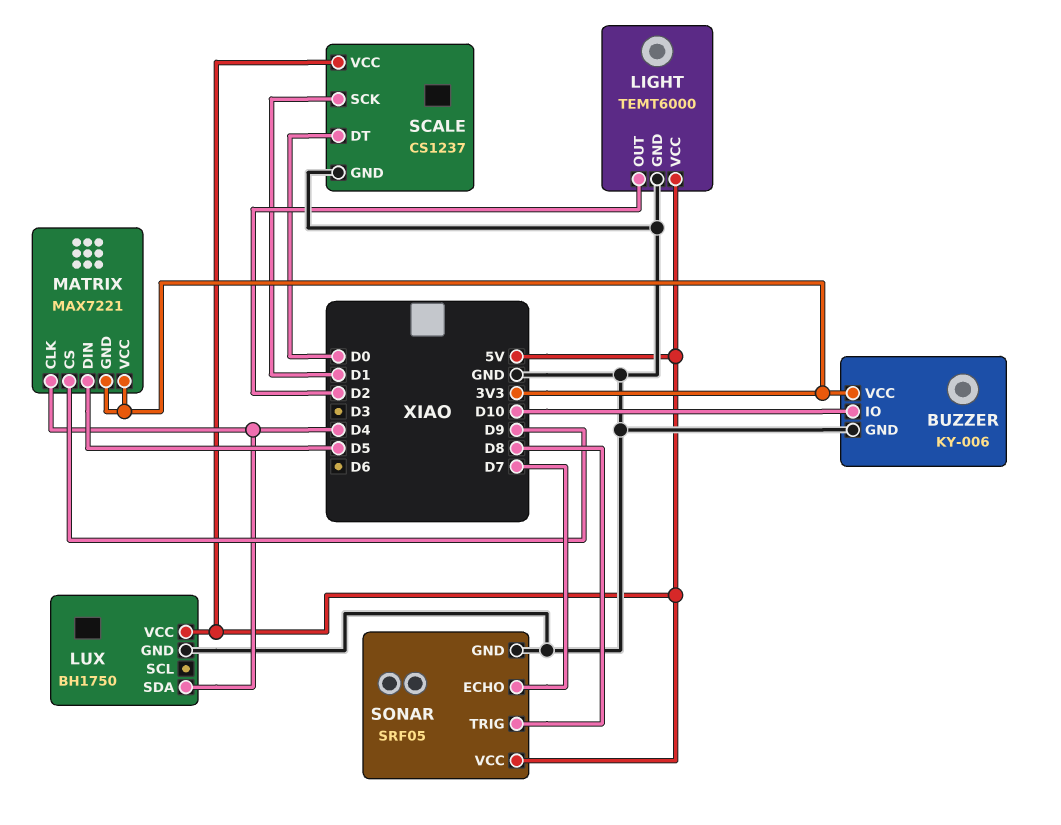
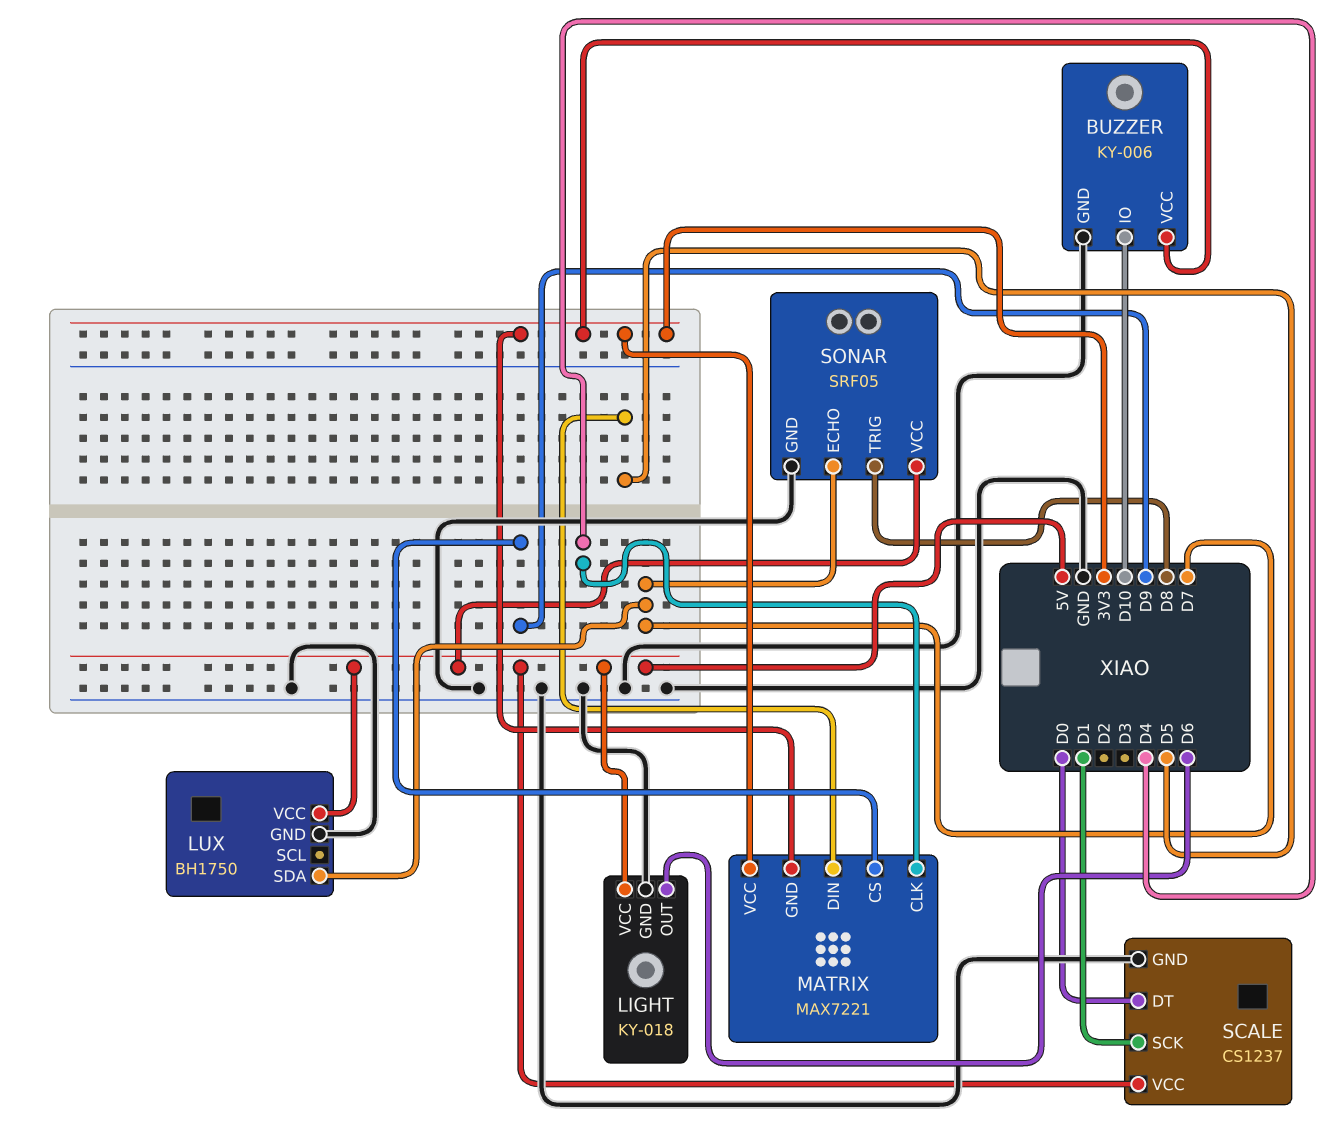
LIGHT: TEMT6000 -> KY-018
LIGHT pin OUT: D2 -> D6
LUX pin SDA: D4 -> D7

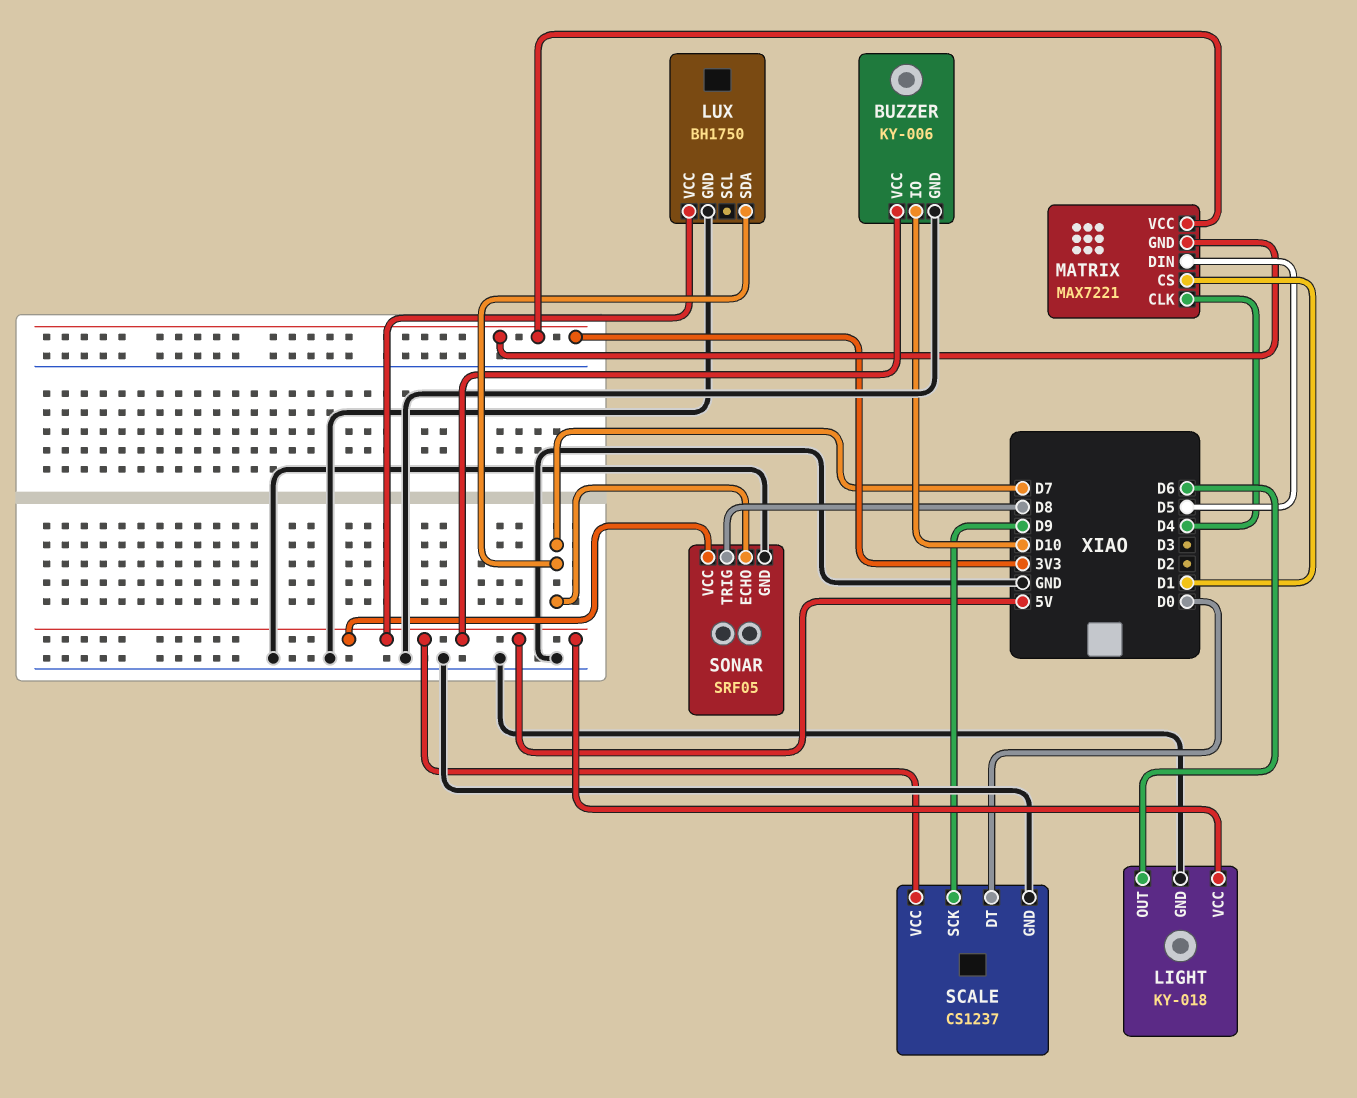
BUZZER pin VCC: 3V3 -> 5V
MATRIX pin CS: D9 -> D1
SCALE pin SCK: D1 -> D9

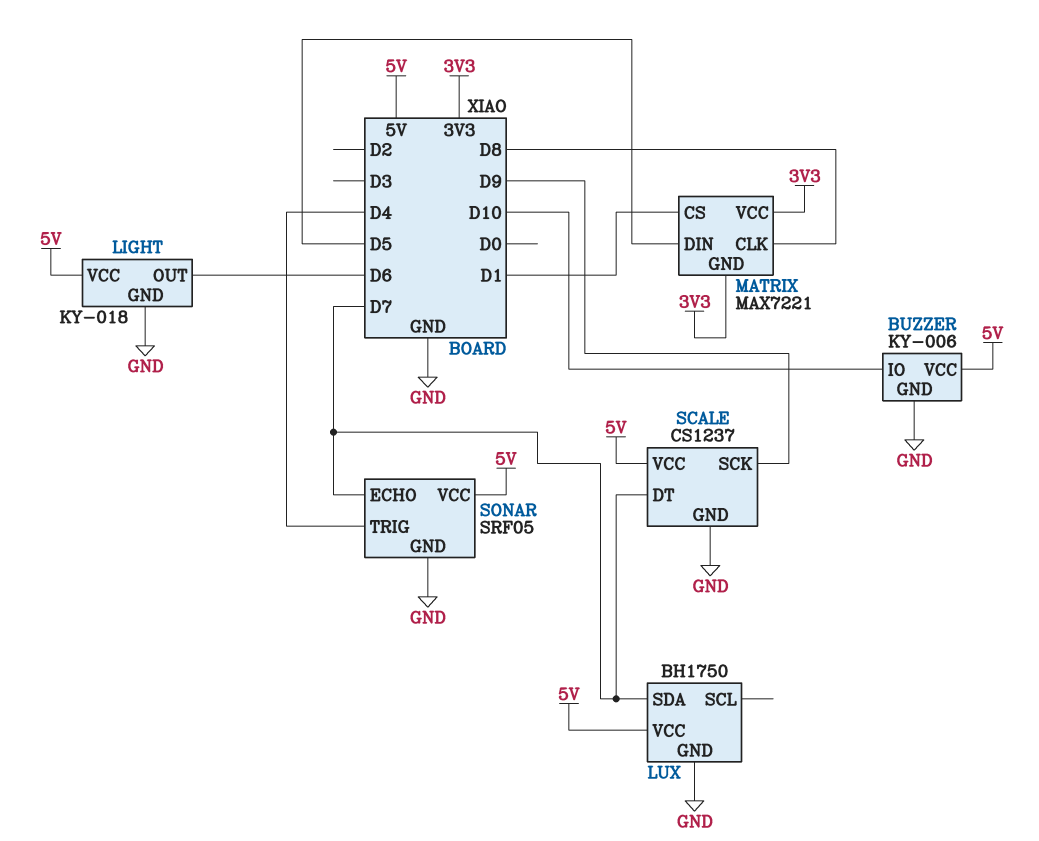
MATRIX pin CLK: D4 -> D8
SCALE pin DT: D0 -> D7
SONAR pin TRIG: D8 -> D4

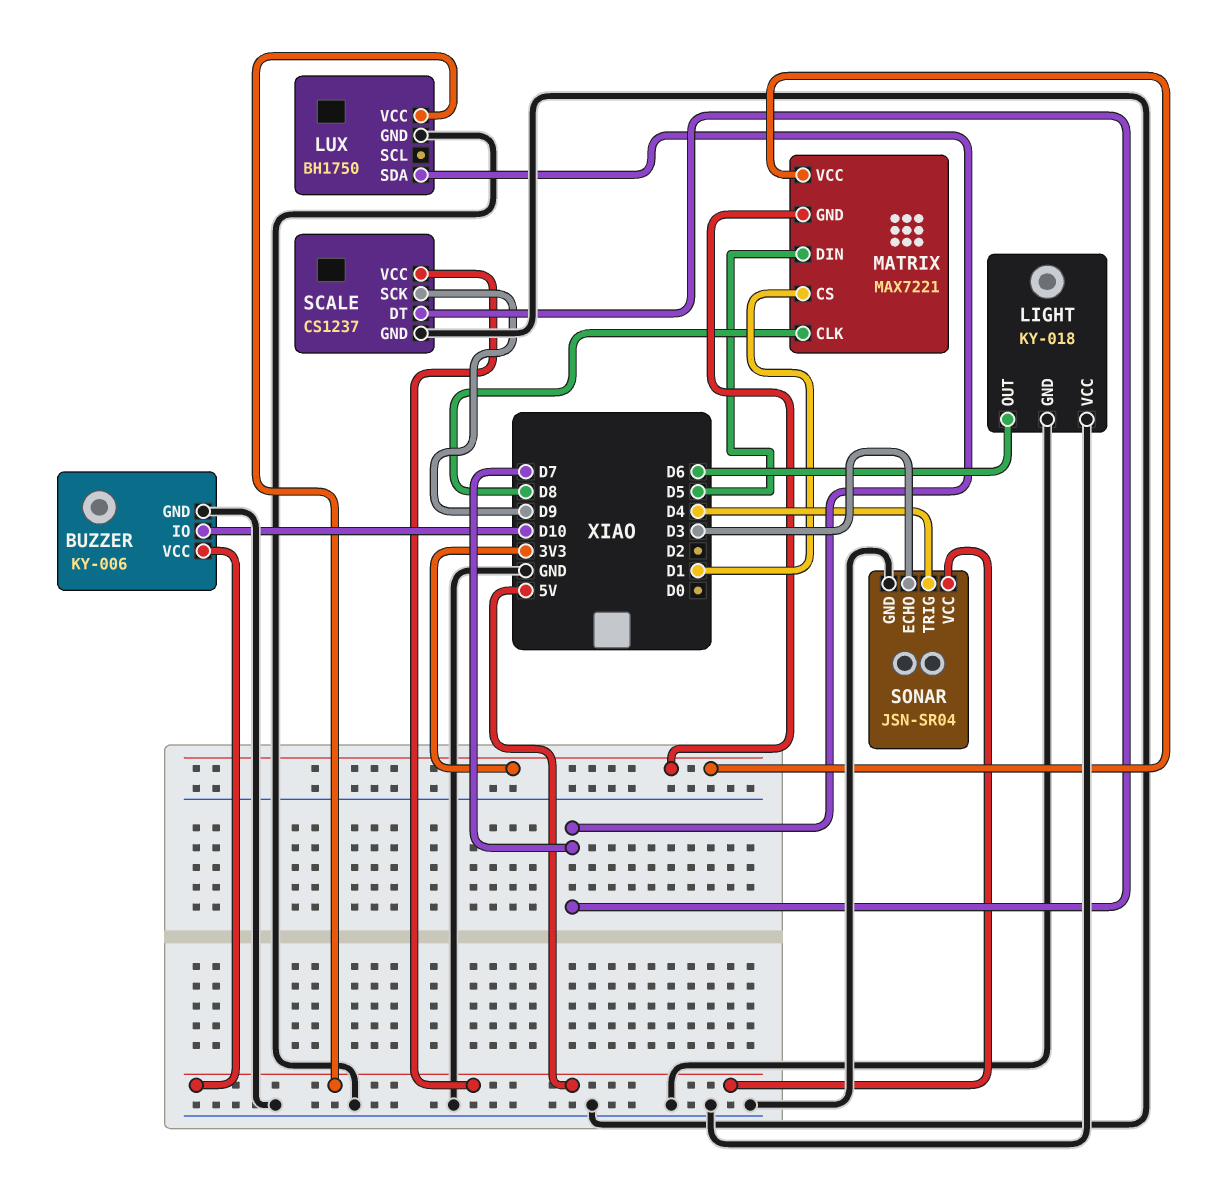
LIGHT pin VCC: 5V -> GND
SONAR: SRF05 -> JSN-SR04
SONAR pin ECHO: D7 -> D3

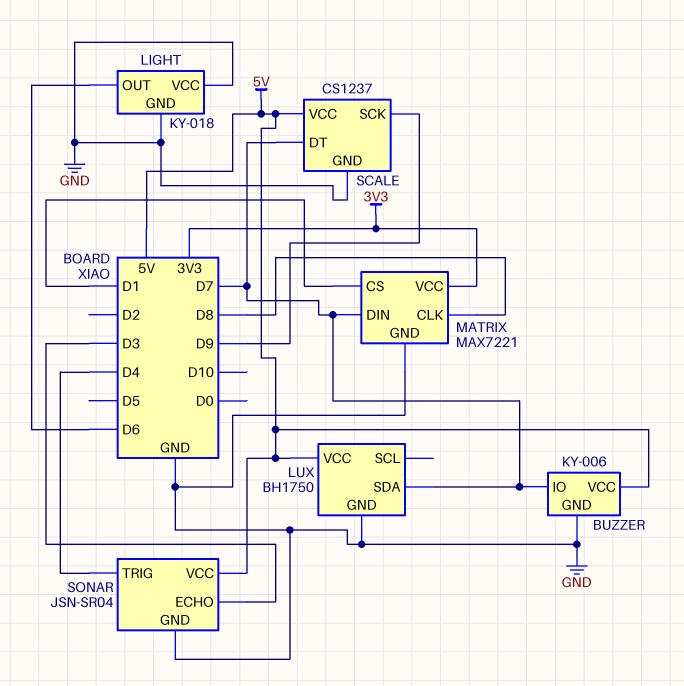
BUZZER pin IO: D10 -> D7
MATRIX pin DIN: D5 -> D7
MATRIX pin GND: 3V3 -> GND

